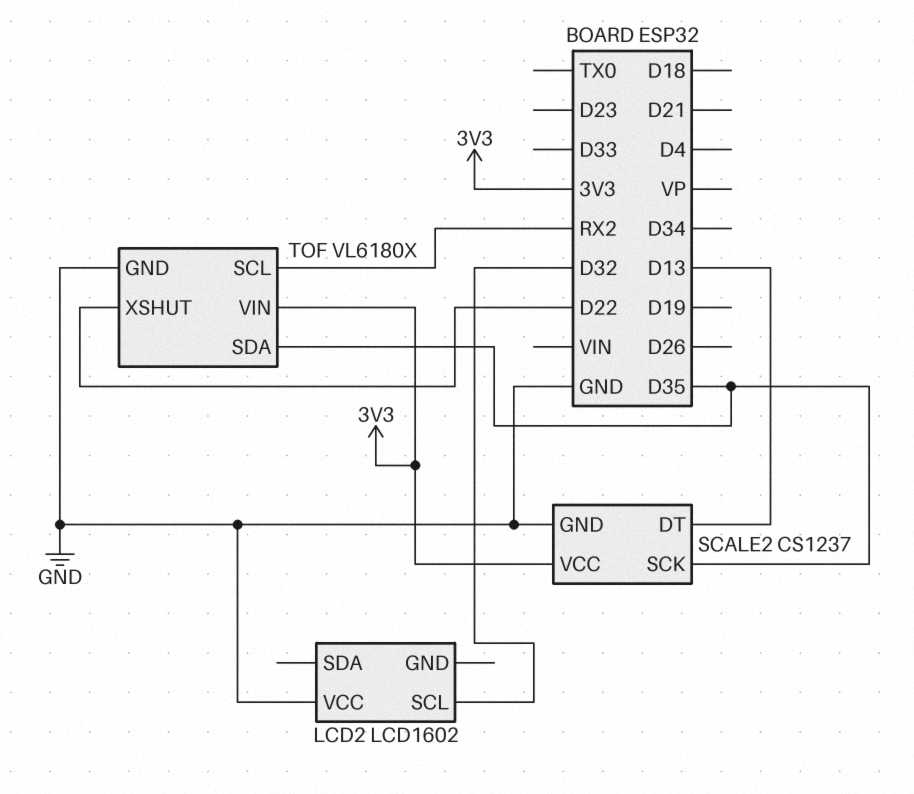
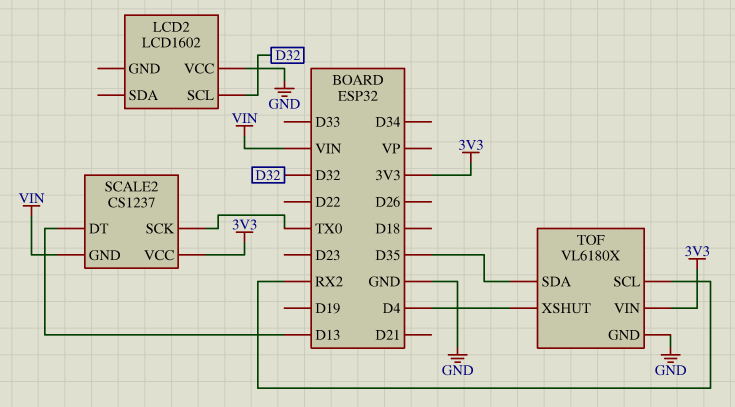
SCALE2 pin GND: GND -> VIN
SCALE2 pin SCK: D35 -> TX0
TOF pin XSHUT: D22 -> D4

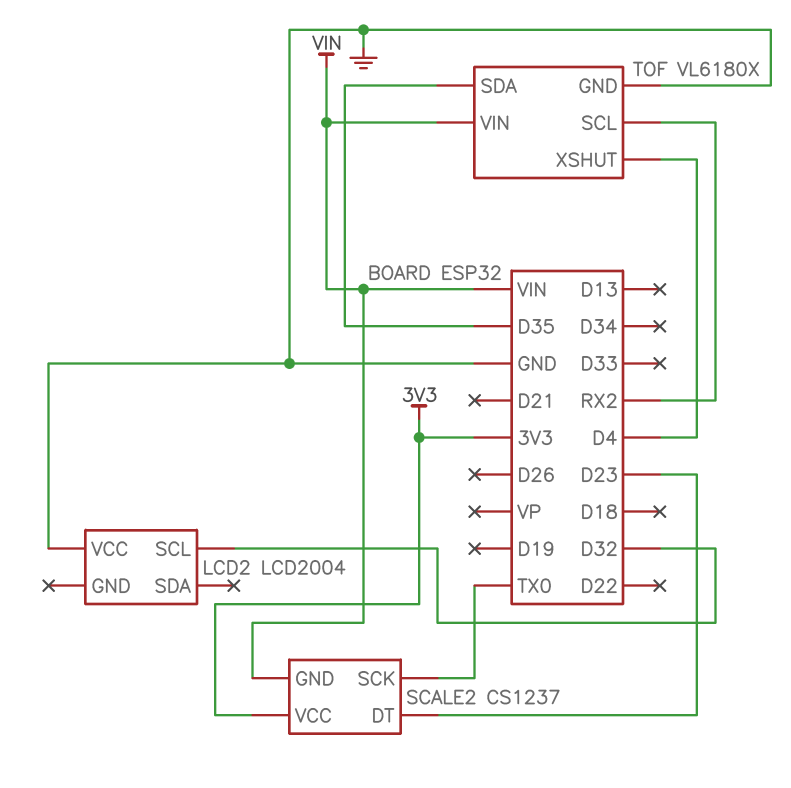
LCD2: LCD1602 -> LCD2004
SCALE2 pin DT: D13 -> D23
TOF pin VIN: 3V3 -> VIN

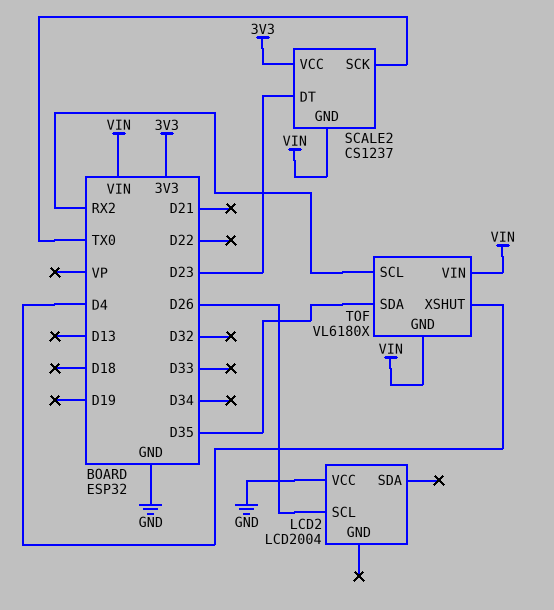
LCD2 pin SCL: D32 -> D26
TOF pin GND: GND -> VIN

